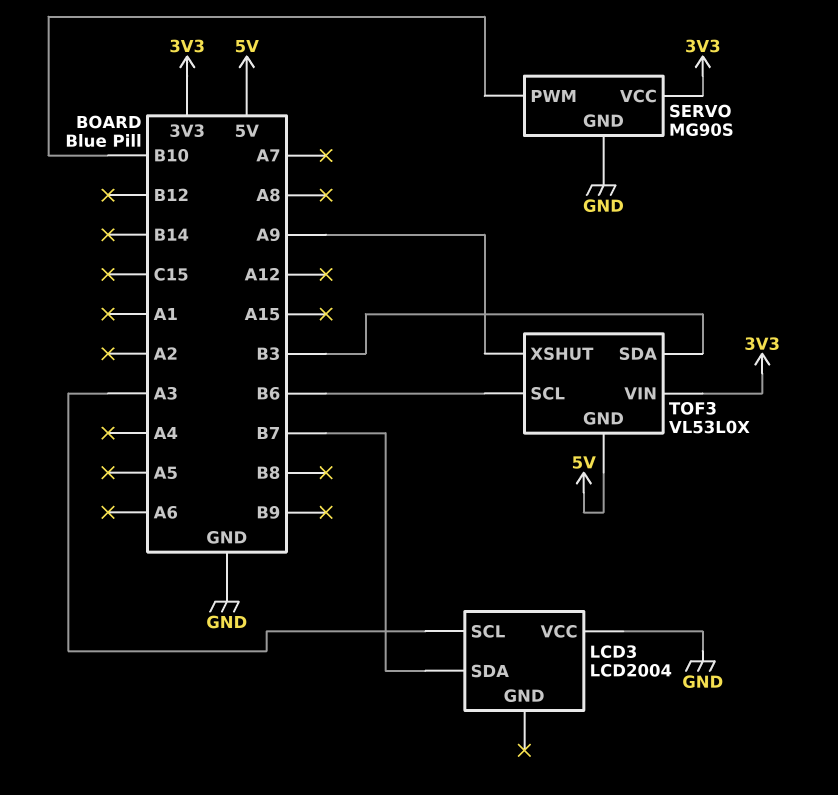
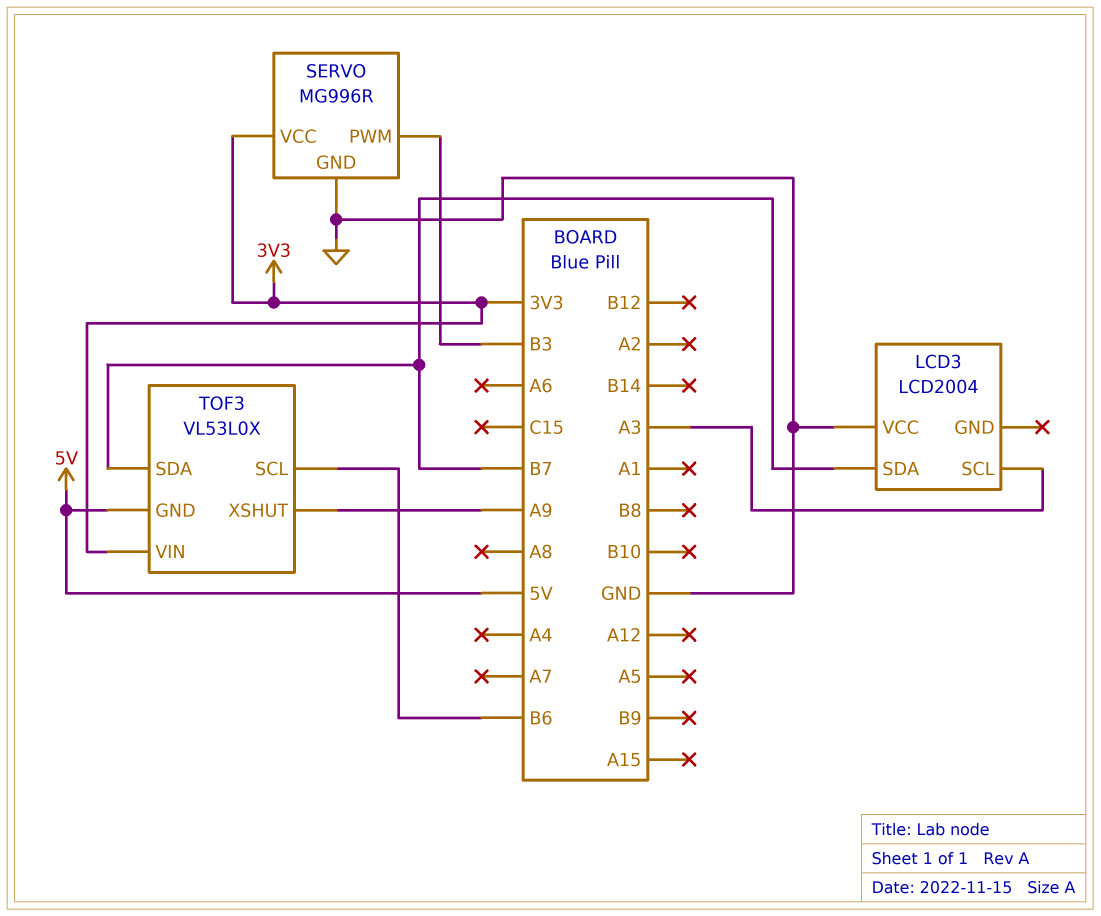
SERVO: MG90S -> MG996R
SERVO pin PWM: B10 -> B3
TOF3 pin SDA: B3 -> B7

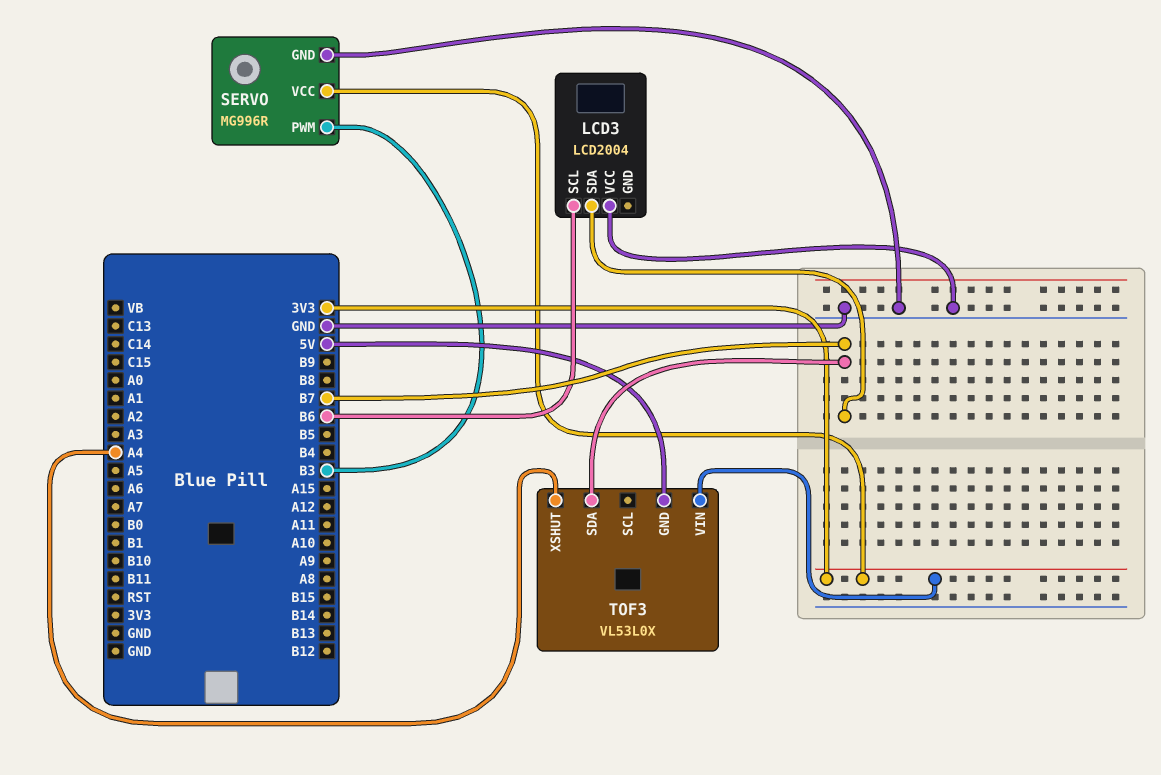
LCD3 pin SCL: A3 -> B6
TOF3 pin SCL: B6 -> none
TOF3 pin XSHUT: A9 -> A4

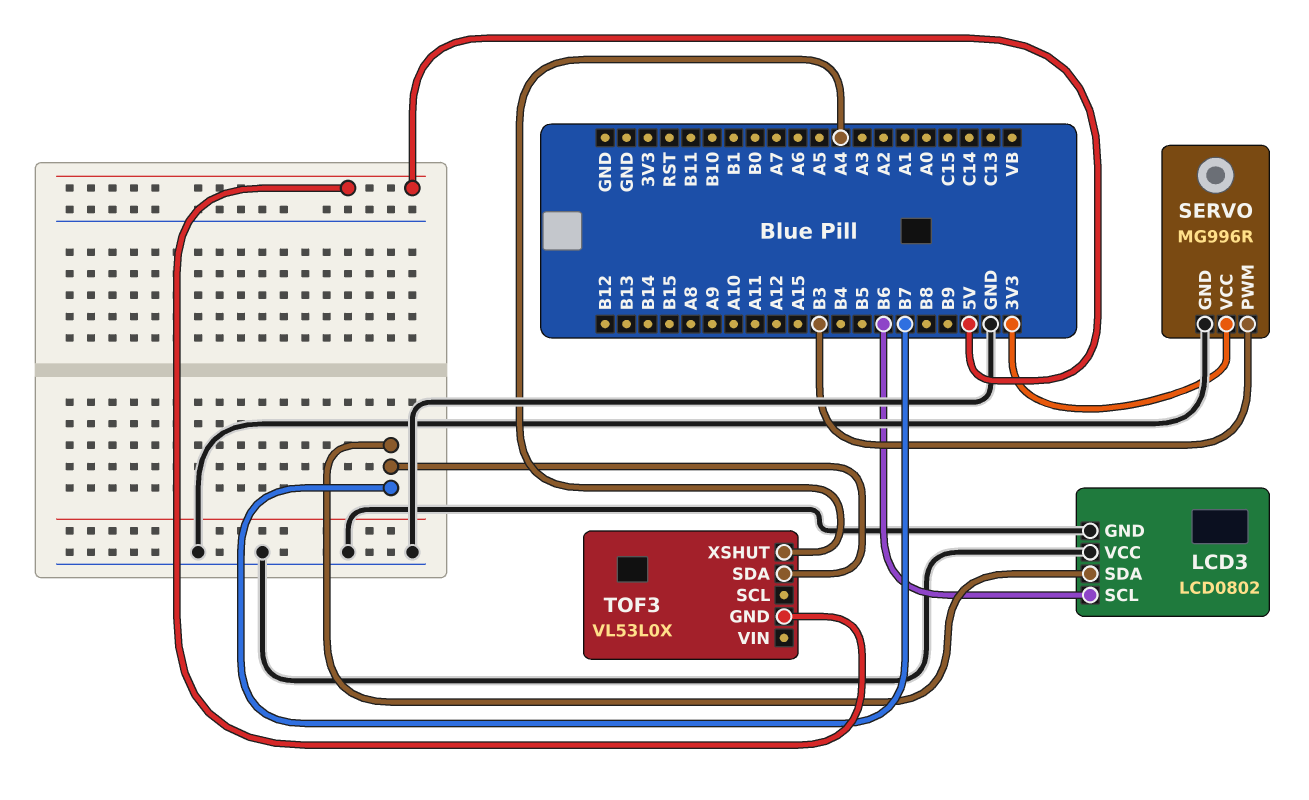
LCD3: LCD2004 -> LCD0802
LCD3 pin GND: none -> GND
TOF3 pin VIN: 3V3 -> none

